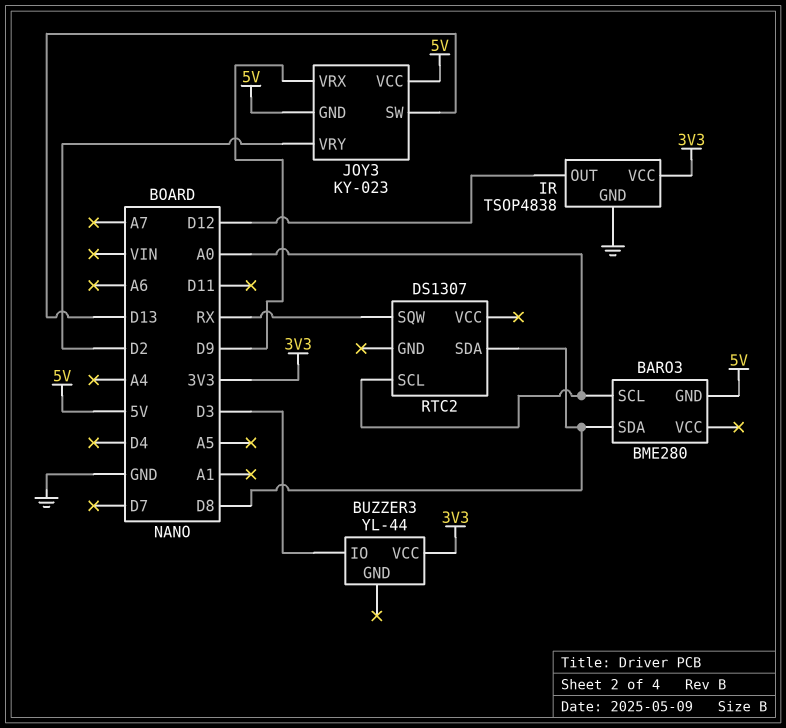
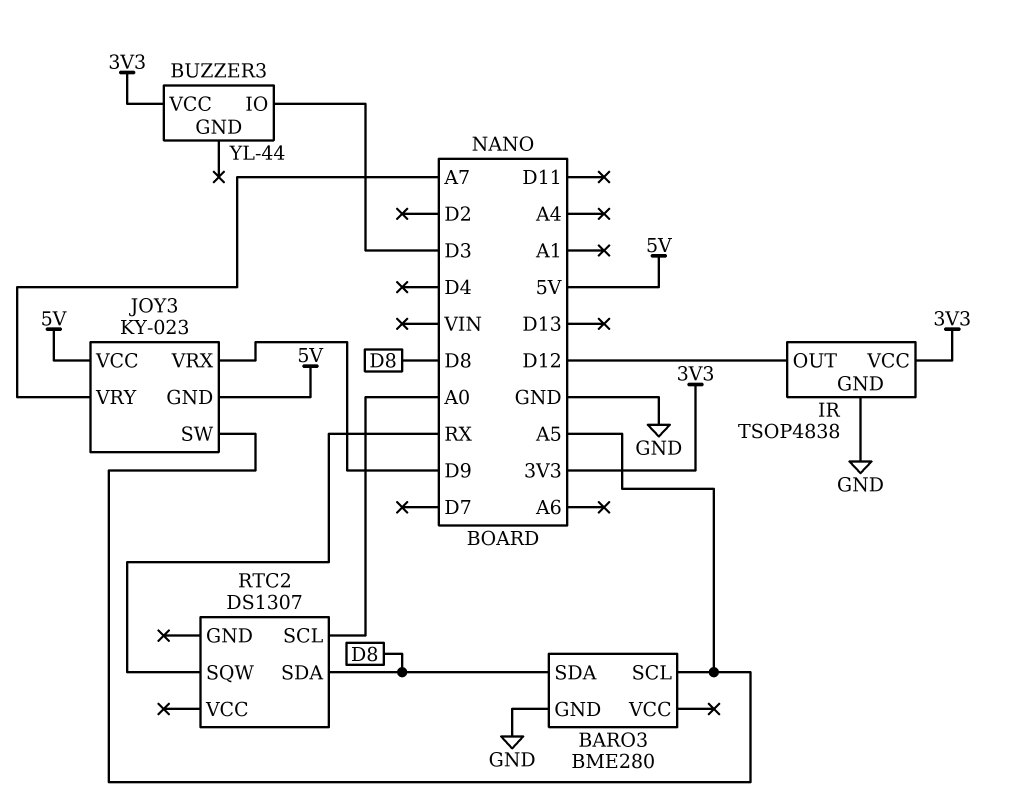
BARO3 pin GND: 5V -> GND
BARO3 pin SCL: A0 -> A5
JOY3 pin SW: D13 -> A5
JOY3 pin VRY: D2 -> A7

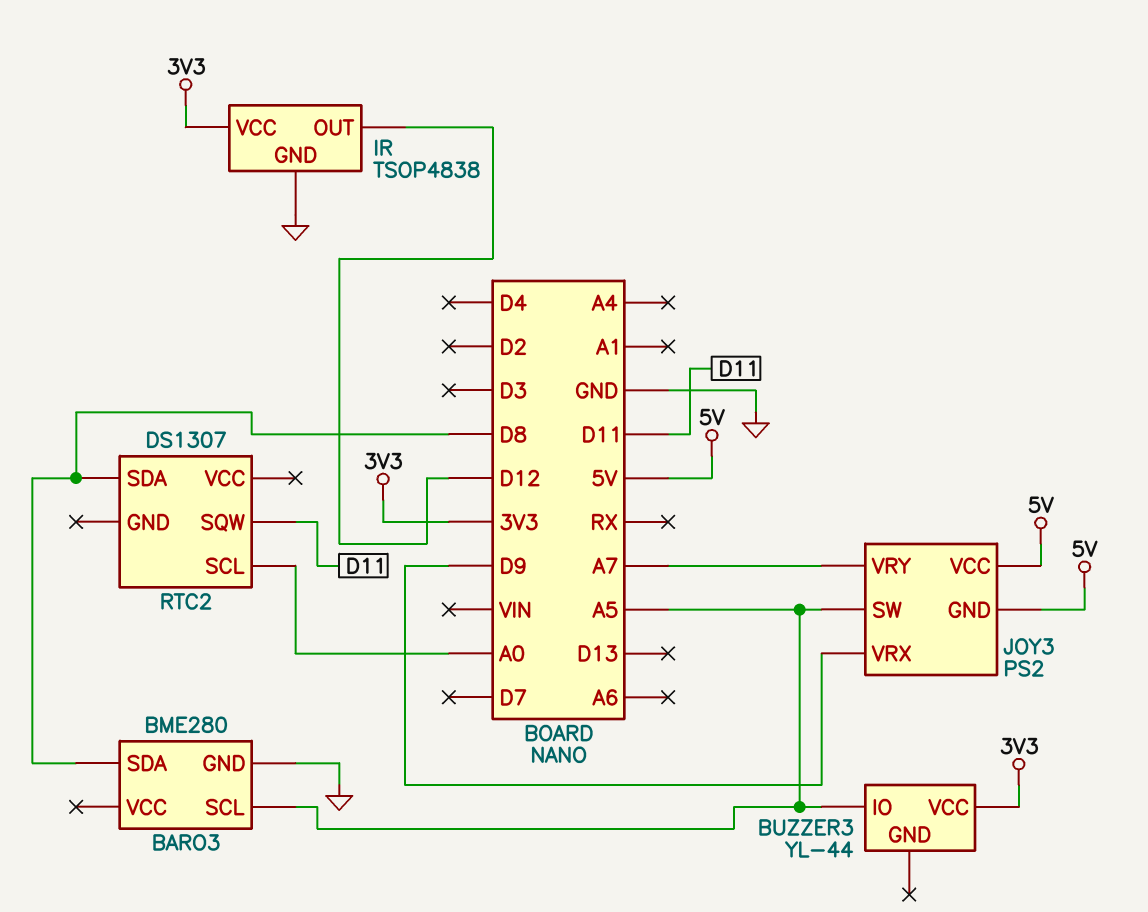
BUZZER3 pin IO: D3 -> A5
JOY3: KY-023 -> PS2
RTC2 pin SQW: RX -> D11

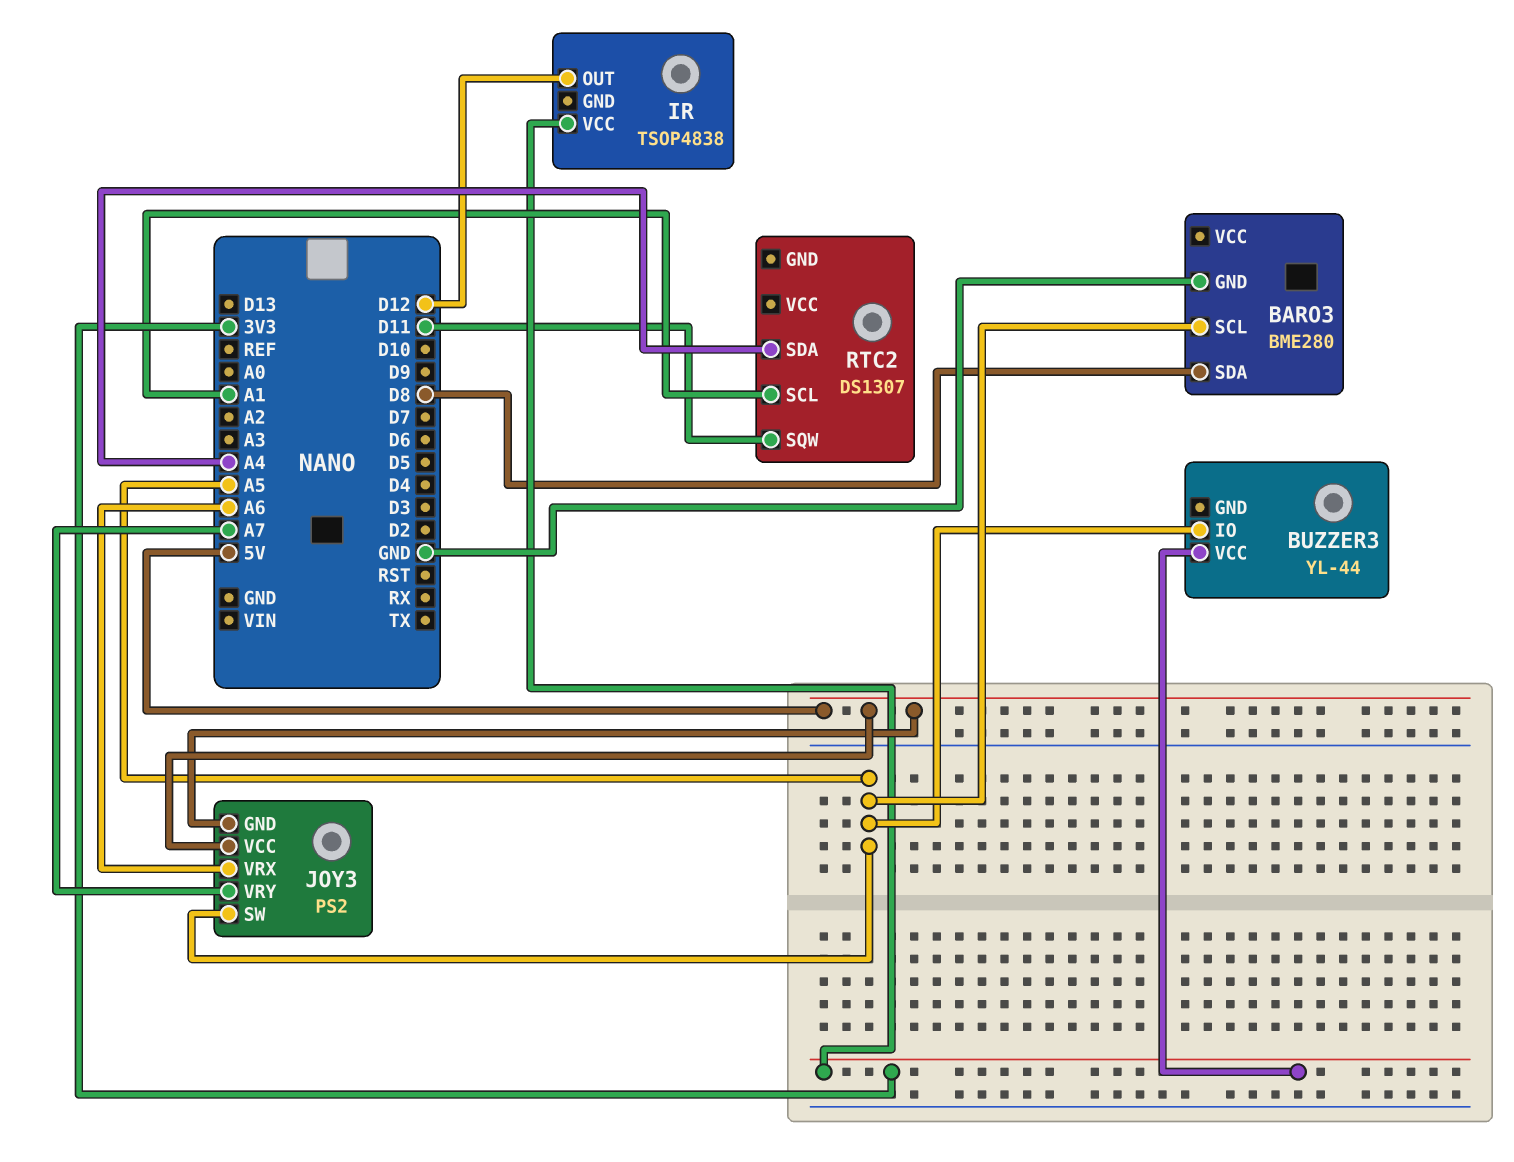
IR pin GND: GND -> none
JOY3 pin VRX: D9 -> A6
RTC2 pin SCL: A0 -> A1
RTC2 pin SDA: D8 -> A4

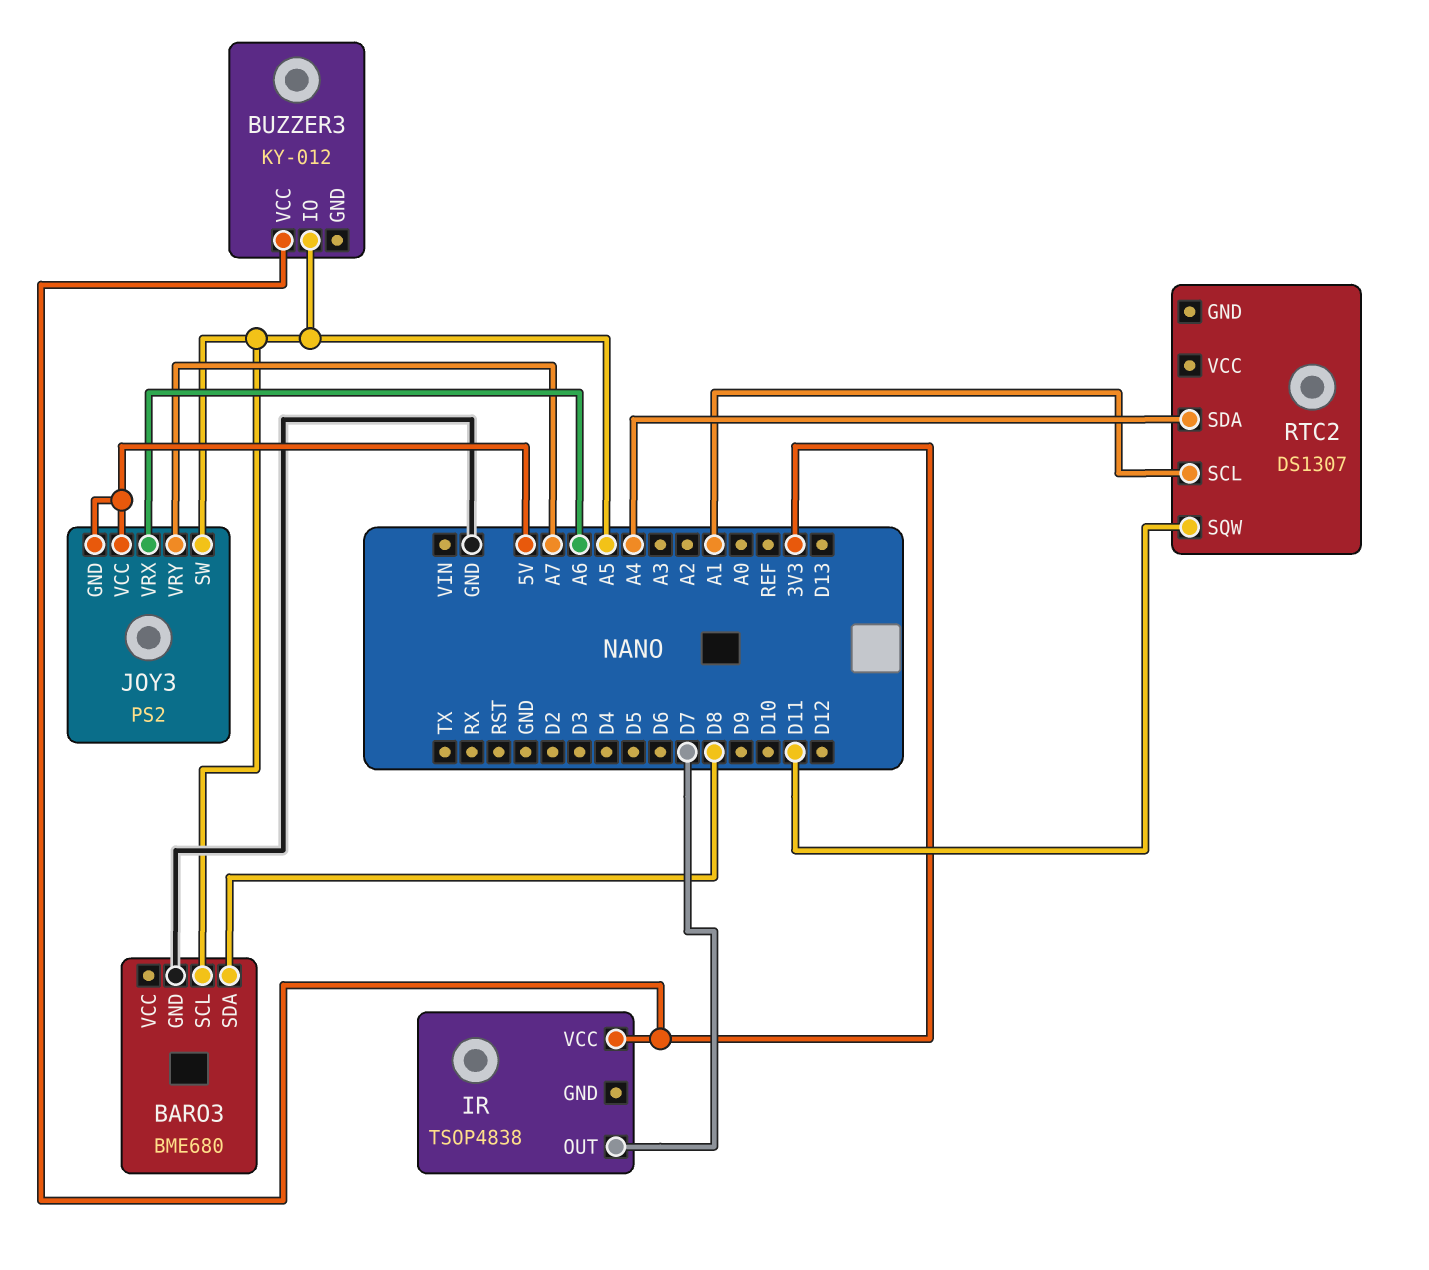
BARO3: BME280 -> BME680
BUZZER3: YL-44 -> KY-012
IR pin OUT: D12 -> D7

